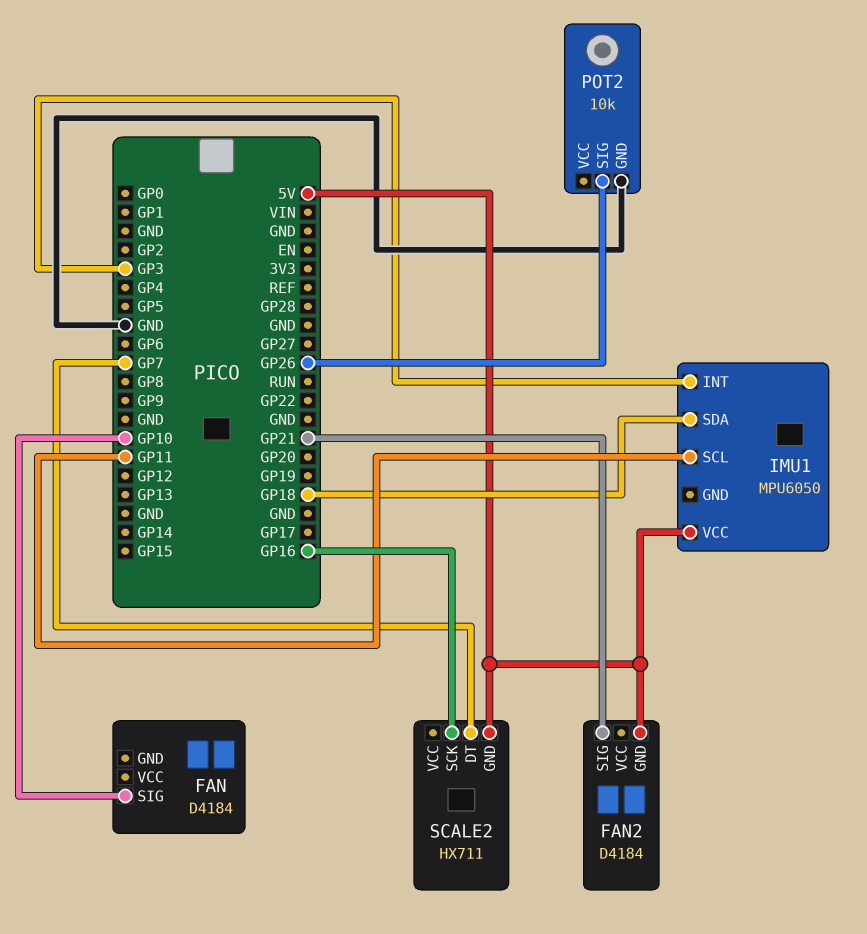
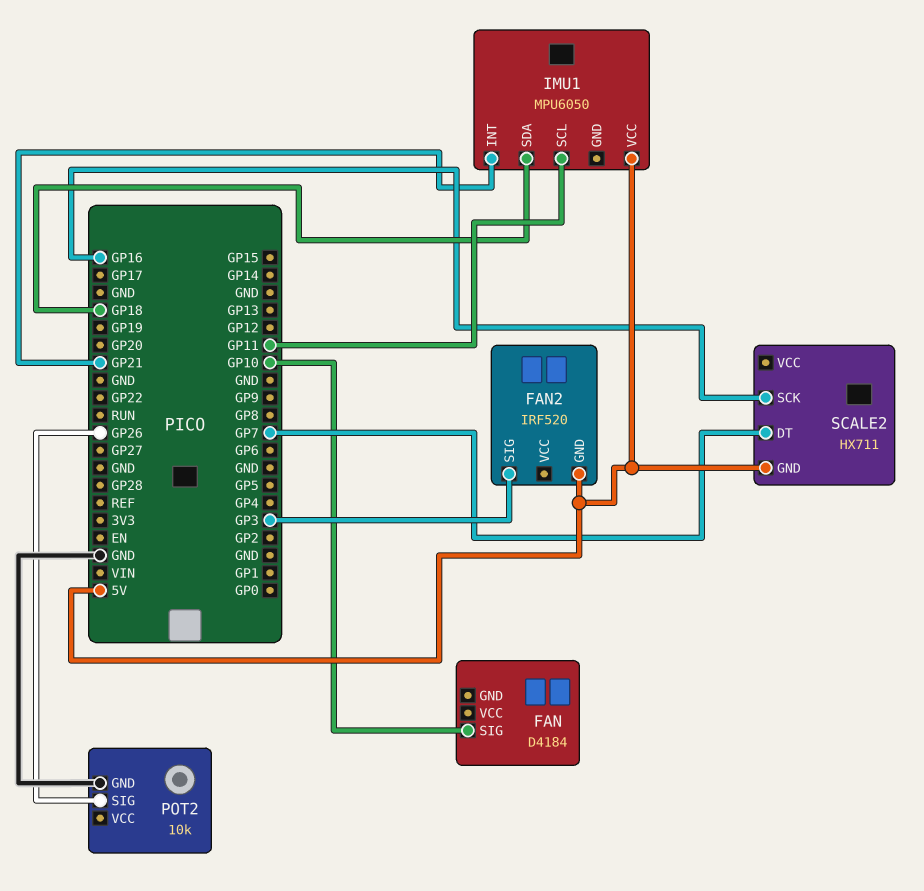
FAN2: D4184 -> IRF520
FAN2 pin SIG: GP21 -> GP3
IMU1 pin INT: GP3 -> GP21

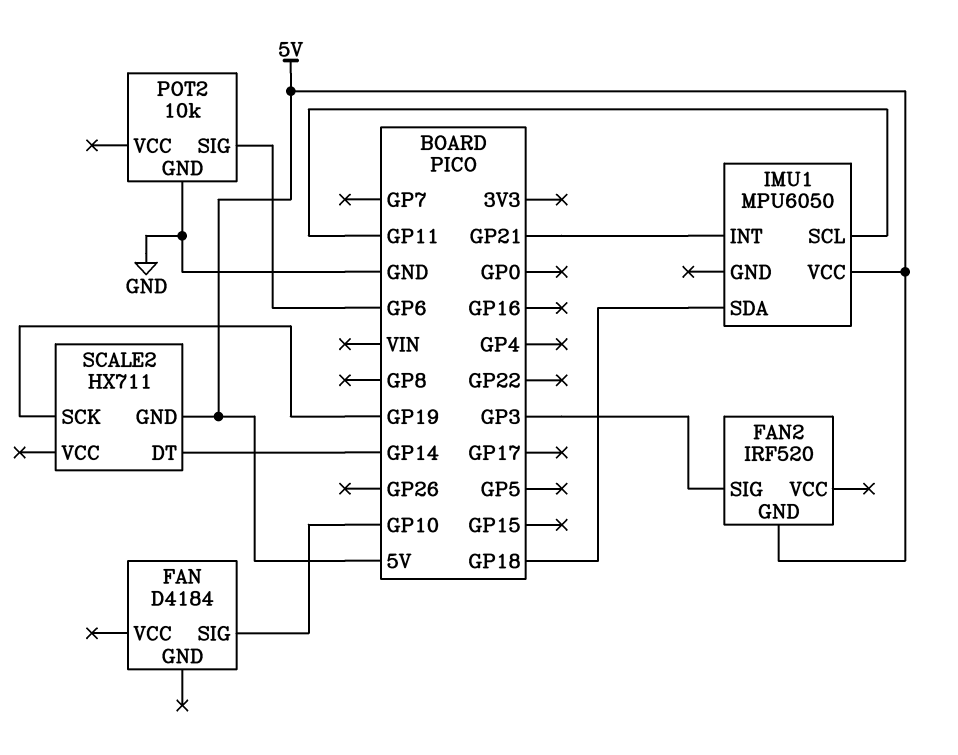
POT2 pin SIG: GP26 -> GP6
SCALE2 pin DT: GP7 -> GP14
SCALE2 pin SCK: GP16 -> GP19

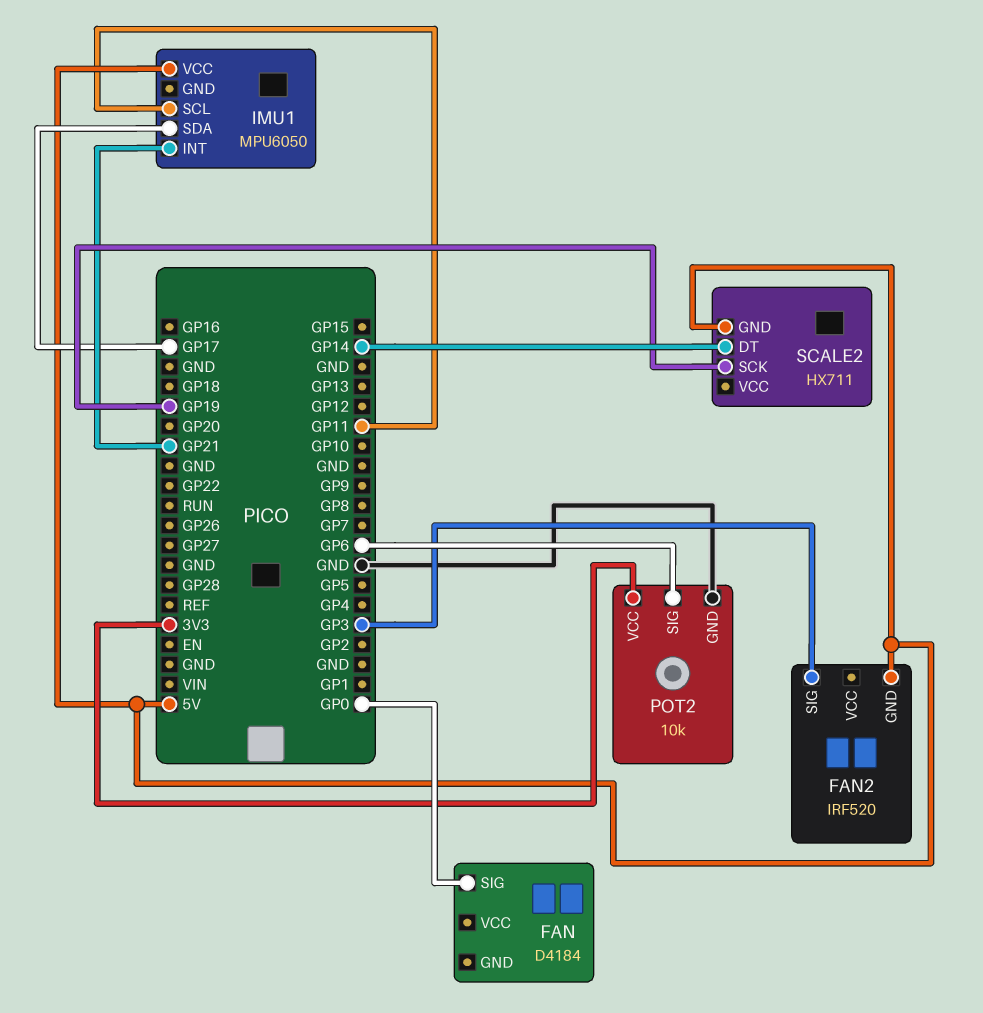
FAN pin SIG: GP10 -> GP0
IMU1 pin SDA: GP18 -> GP17
POT2 pin VCC: none -> 3V3

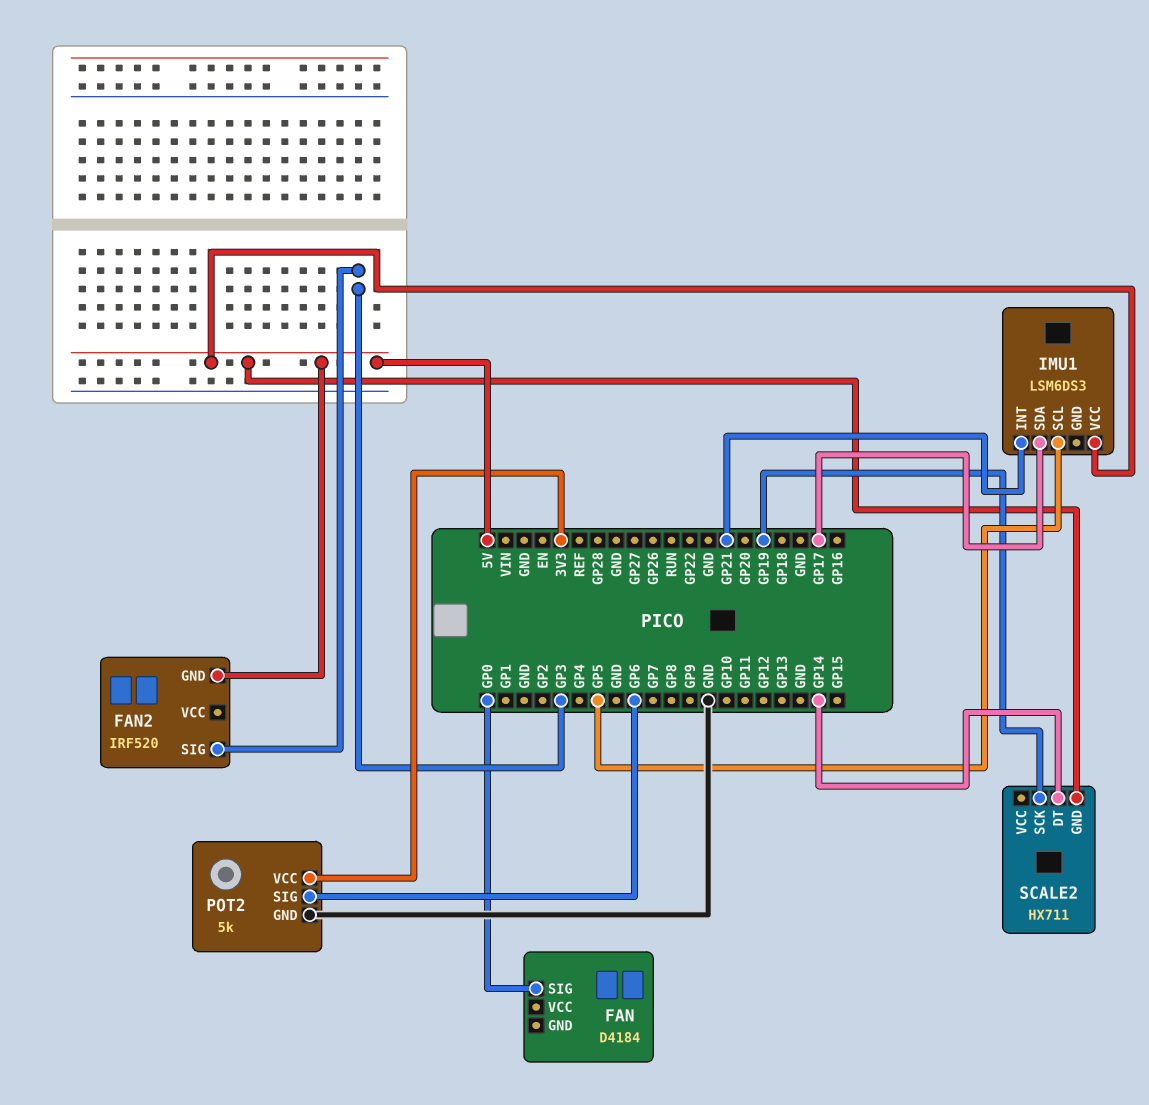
IMU1: MPU6050 -> LSM6DS3
IMU1 pin SCL: GP11 -> GP5
POT2: 10k -> 5k

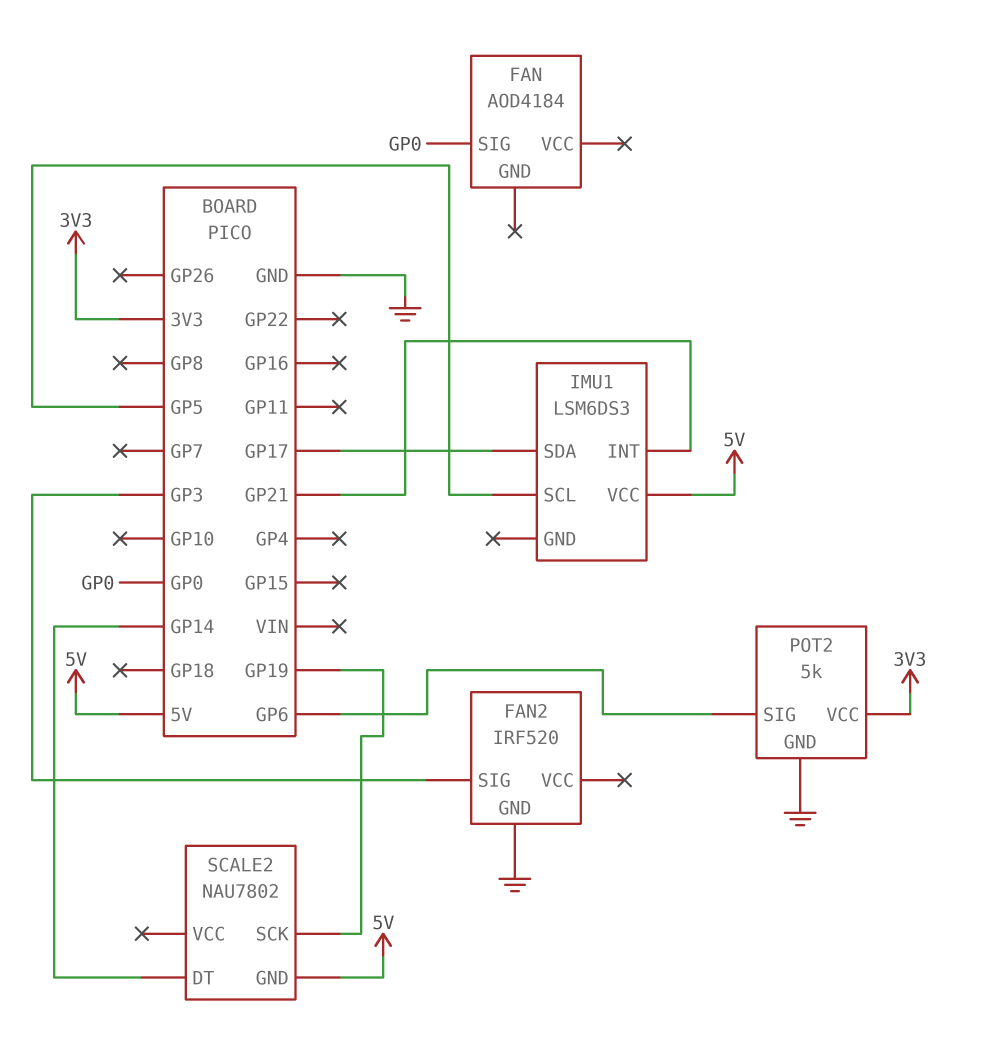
FAN: D4184 -> AOD4184
FAN2 pin GND: 5V -> GND
SCALE2: HX711 -> NAU7802

